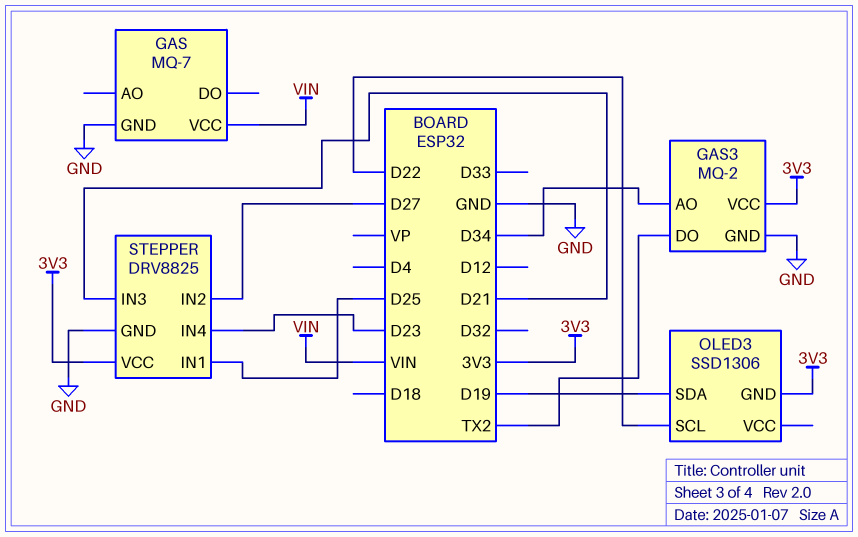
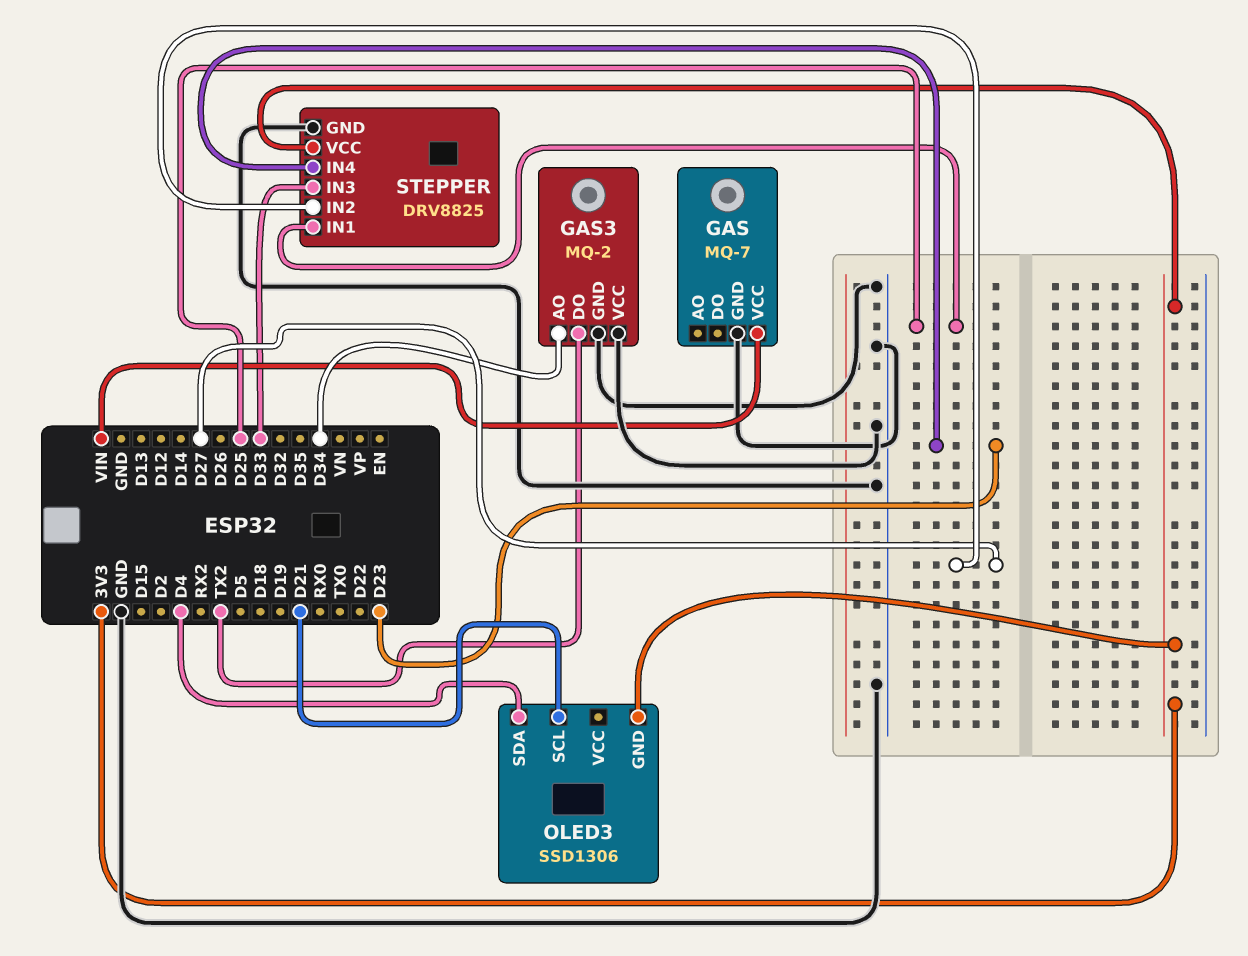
GAS3 pin VCC: 3V3 -> GND
OLED3 pin SCL: D22 -> D21
OLED3 pin SDA: D19 -> D4
STEPPER pin IN3: D21 -> D33

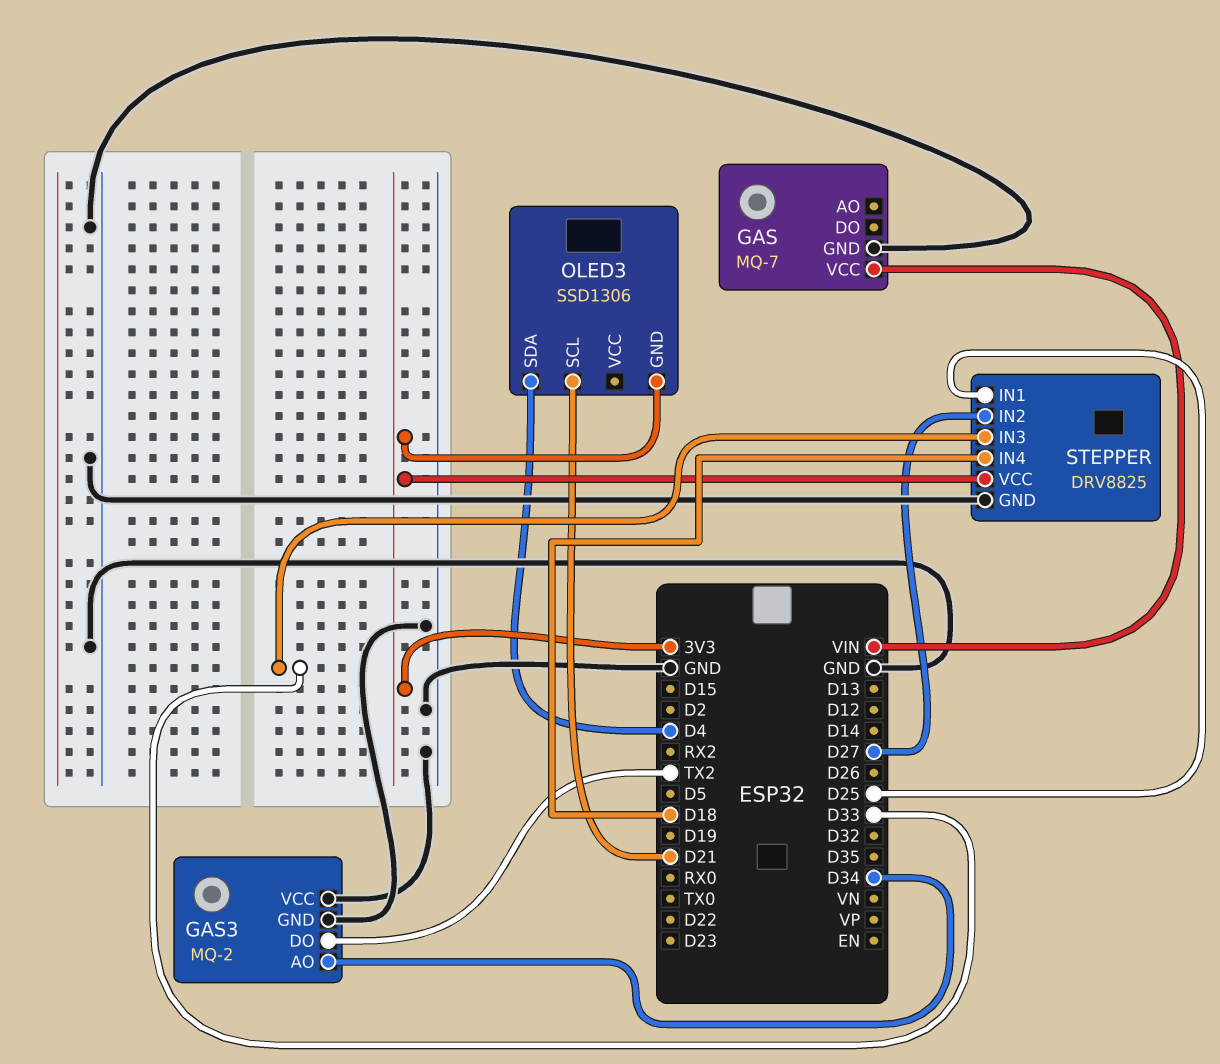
STEPPER pin IN4: D23 -> D18

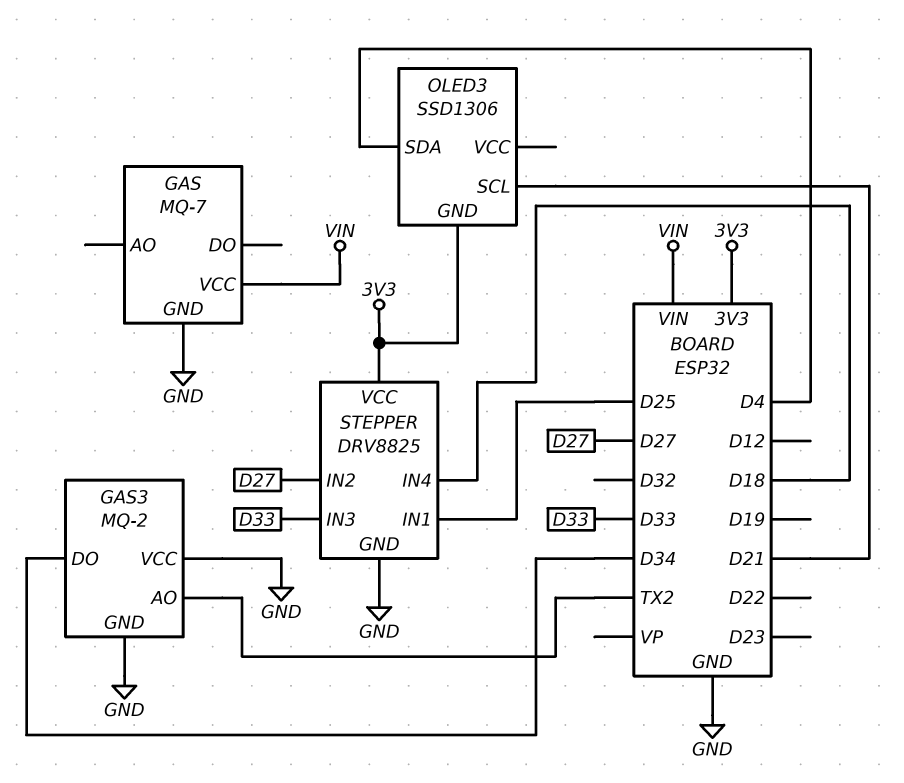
GAS3 pin AO: D34 -> TX2
GAS3 pin DO: TX2 -> D34

